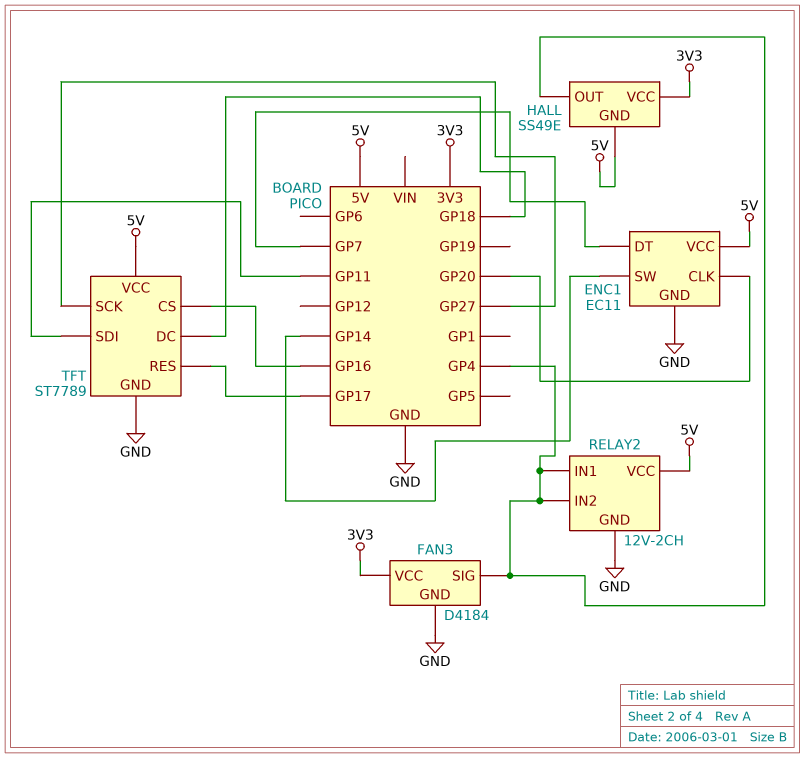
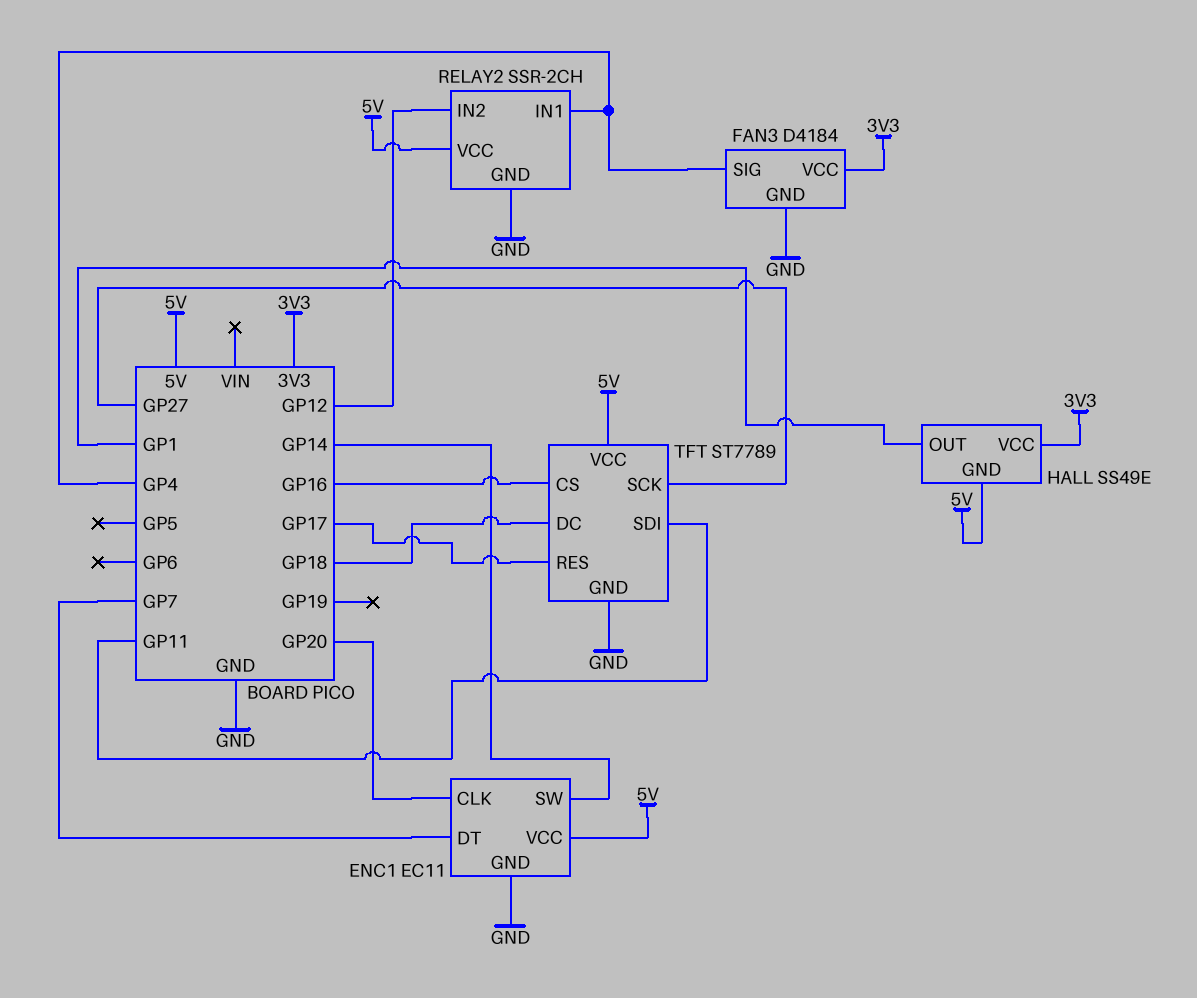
HALL pin OUT: GP4 -> GP1
RELAY2: 12V-2CH -> SSR-2CH
RELAY2 pin IN2: GP4 -> GP12

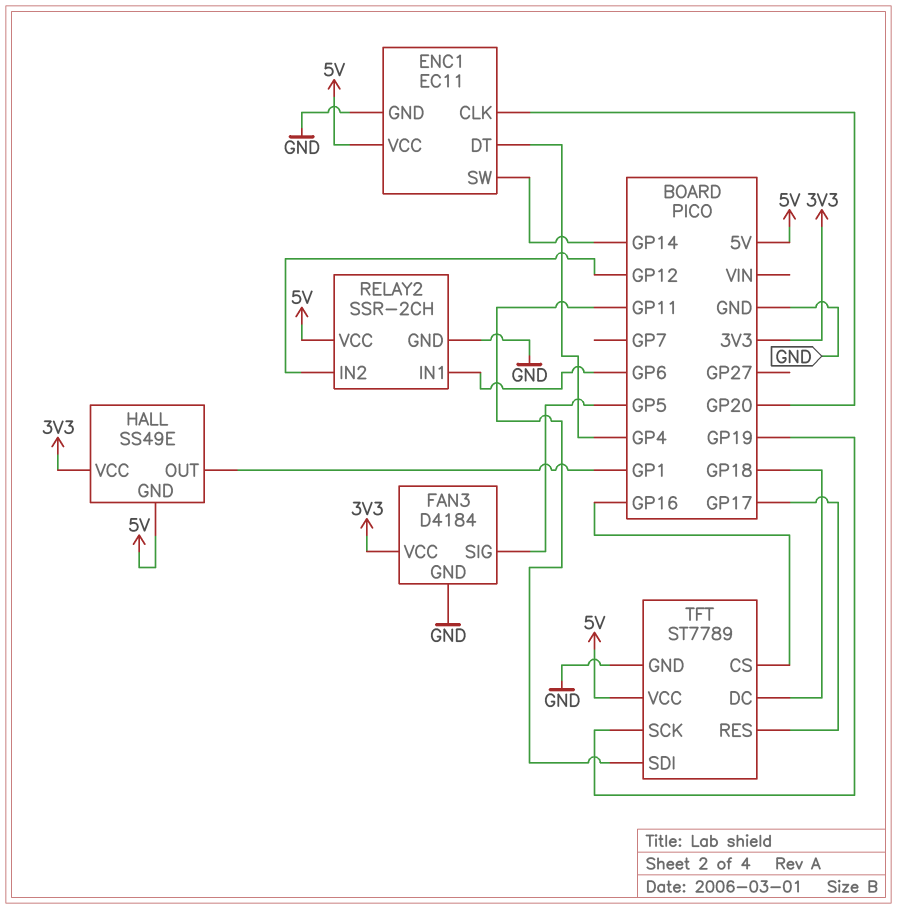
ENC1 pin DT: GP7 -> GP4
FAN3 pin SIG: GP4 -> GP5
RELAY2 pin IN1: GP4 -> GP6
TFT pin SCK: GP27 -> GP19

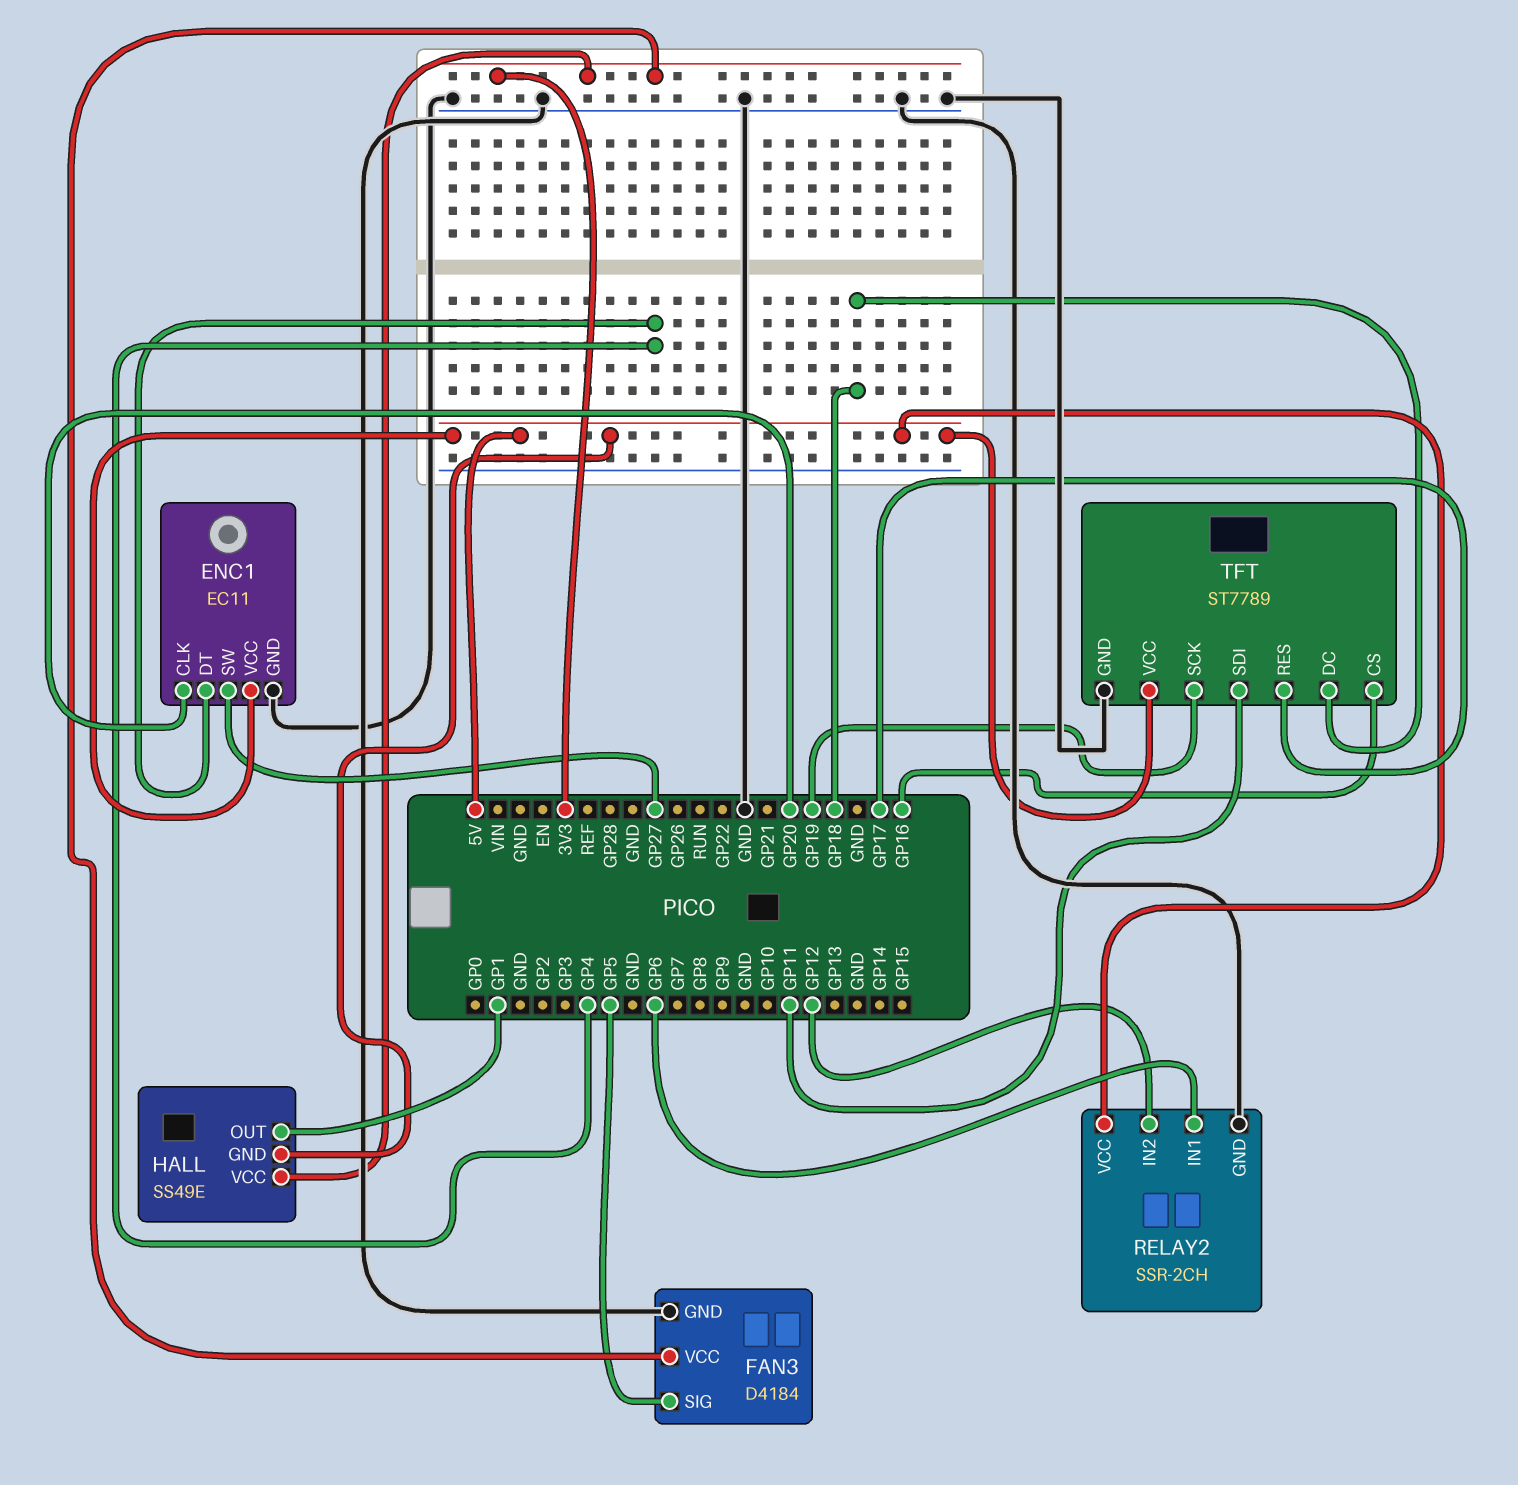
ENC1 pin SW: GP14 -> GP27

